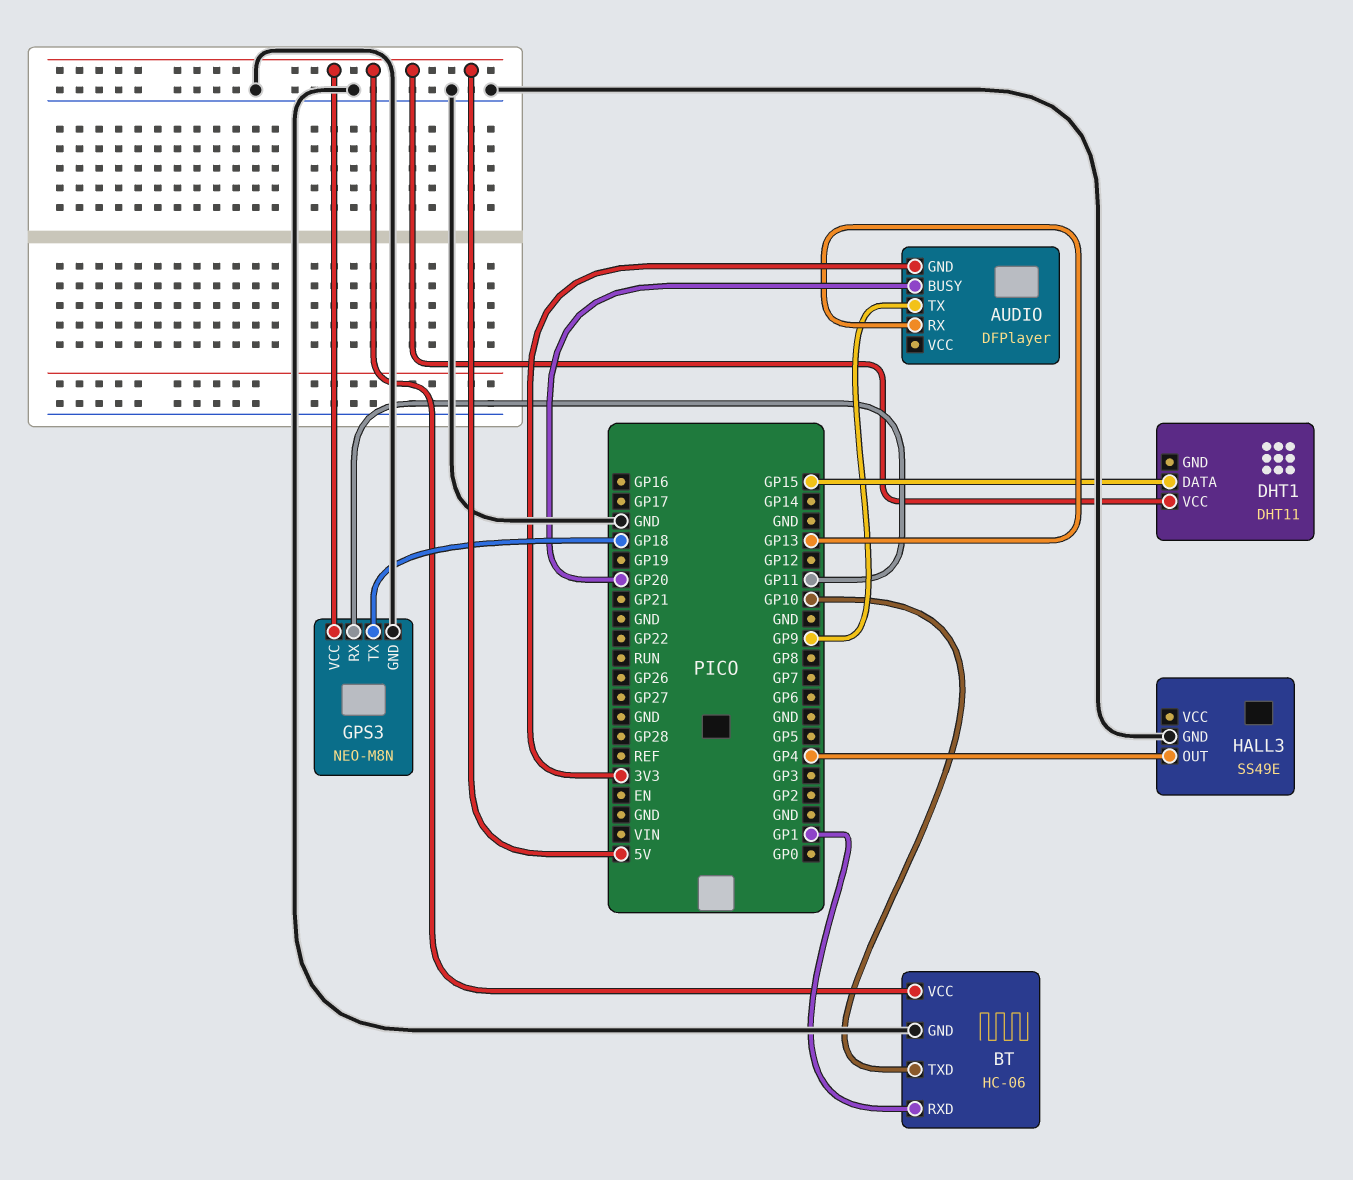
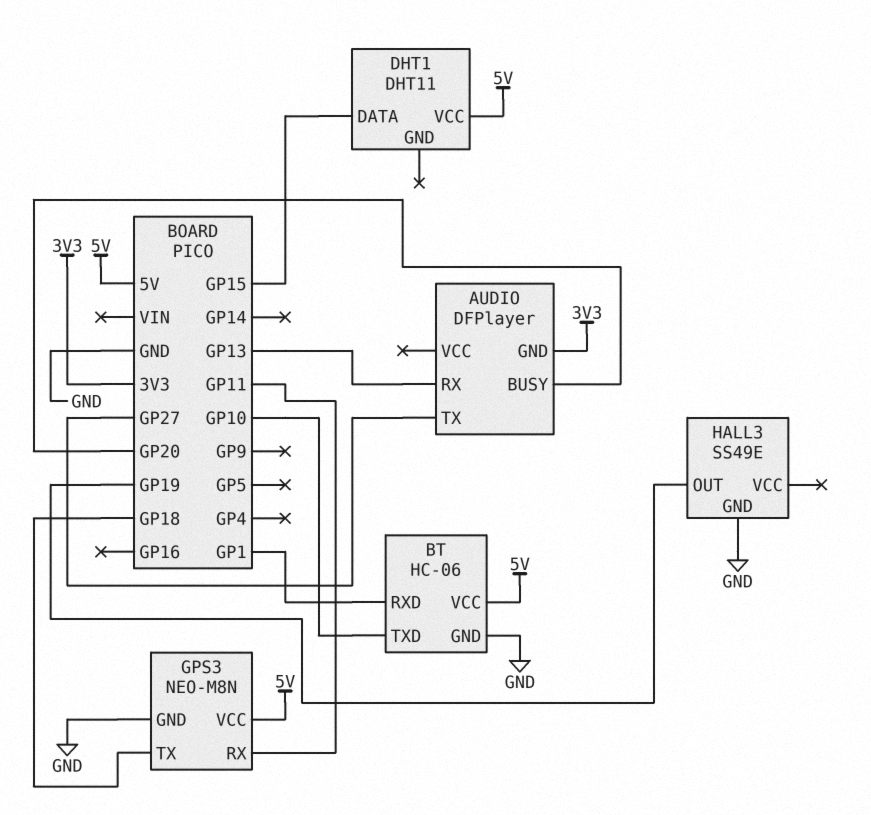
AUDIO pin TX: GP9 -> GP27
HALL3 pin OUT: GP4 -> GP19

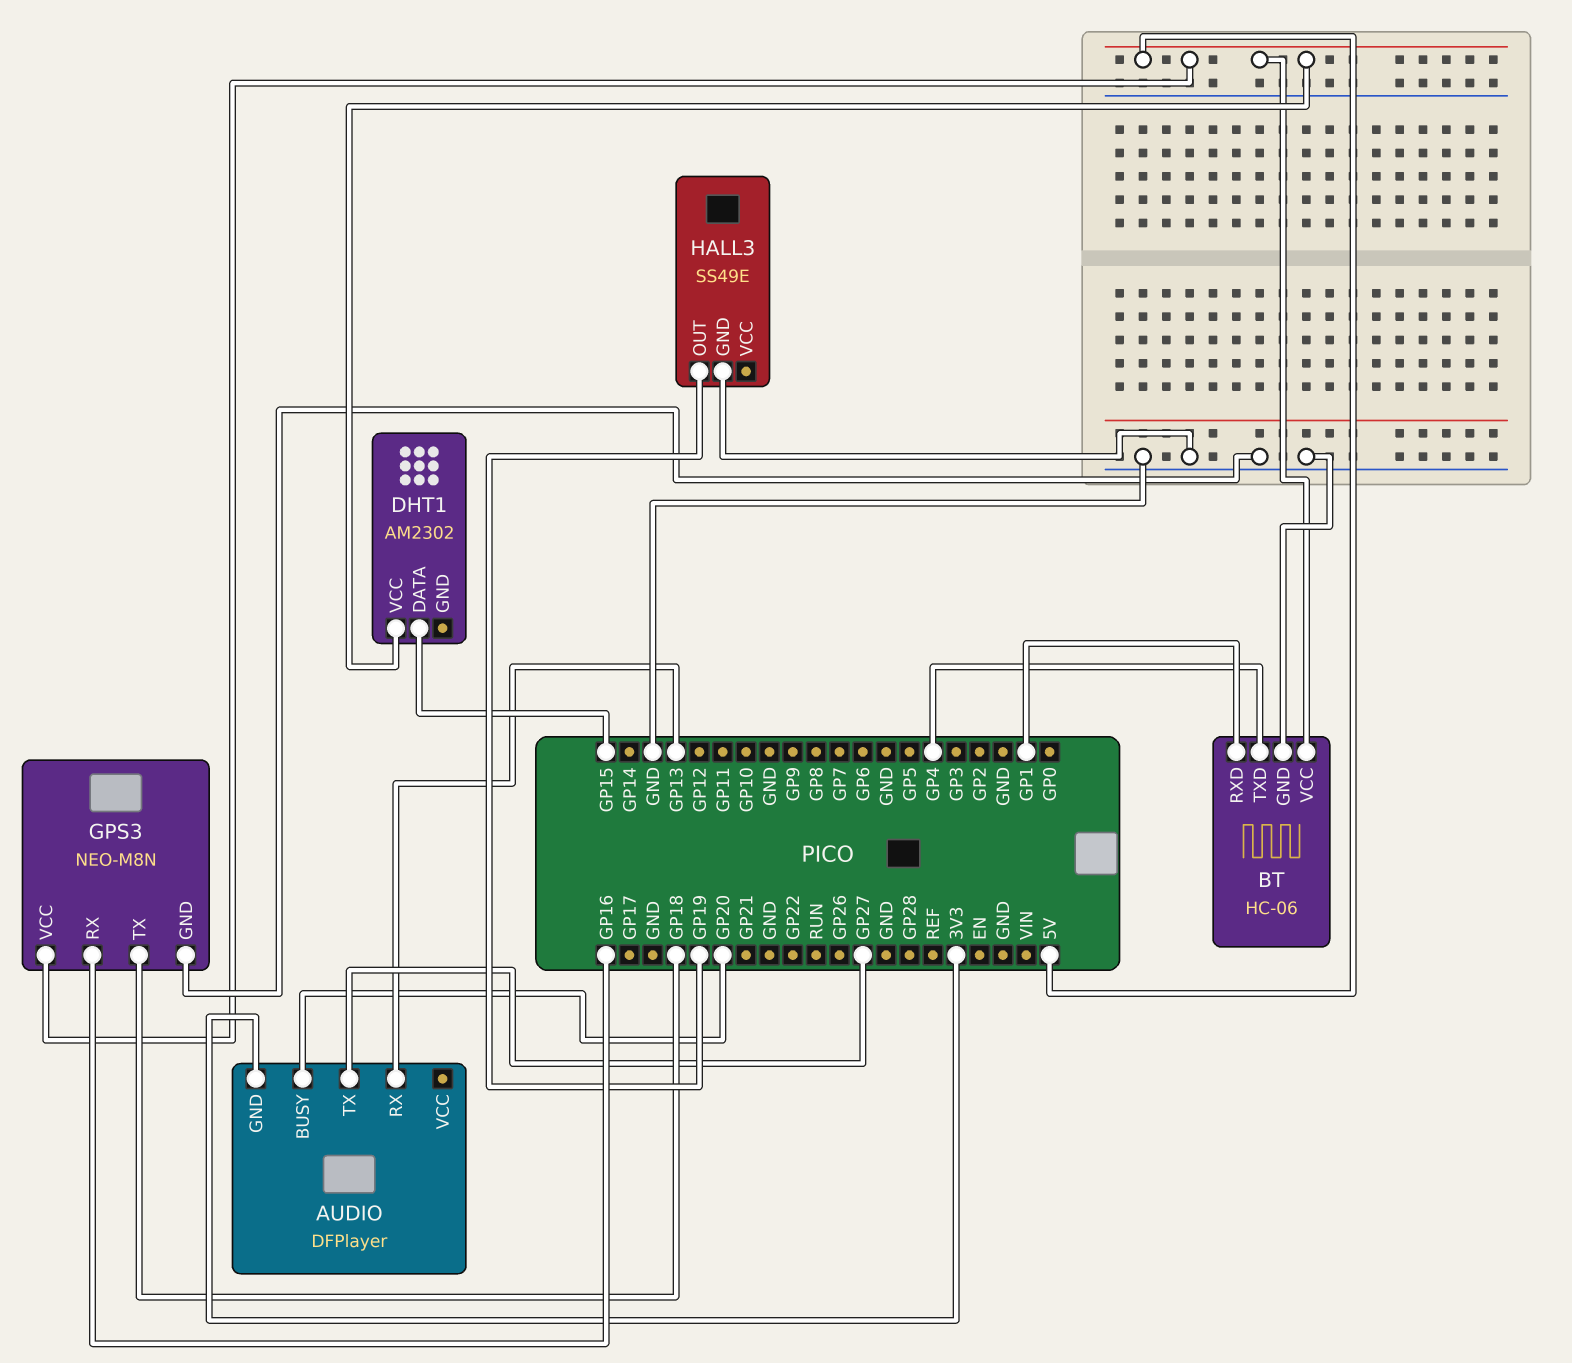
BT pin TXD: GP10 -> GP4
DHT1: DHT11 -> AM2302
GPS3 pin RX: GP11 -> GP16

